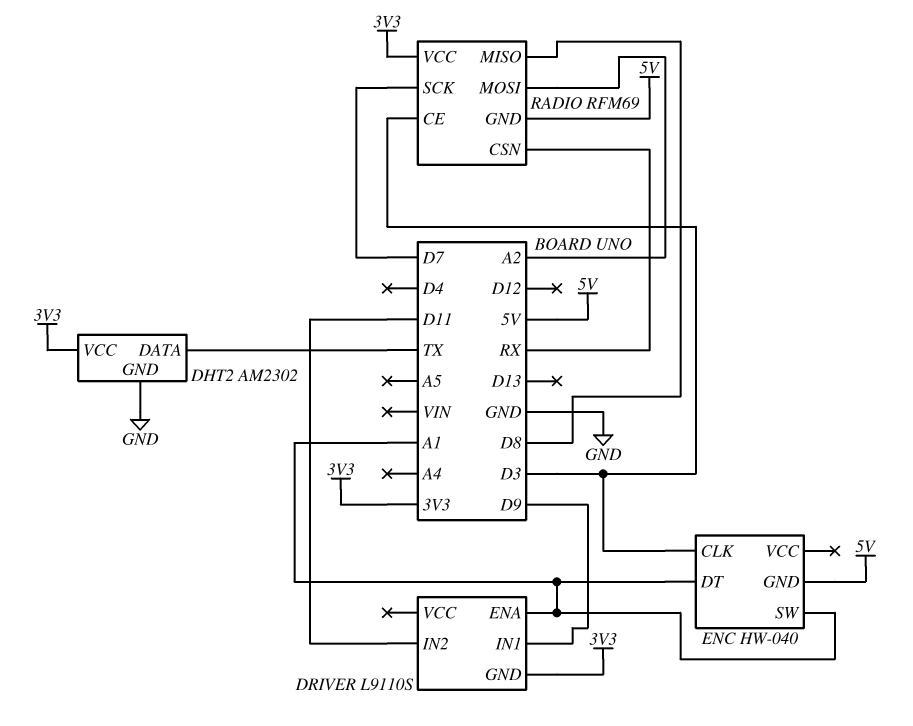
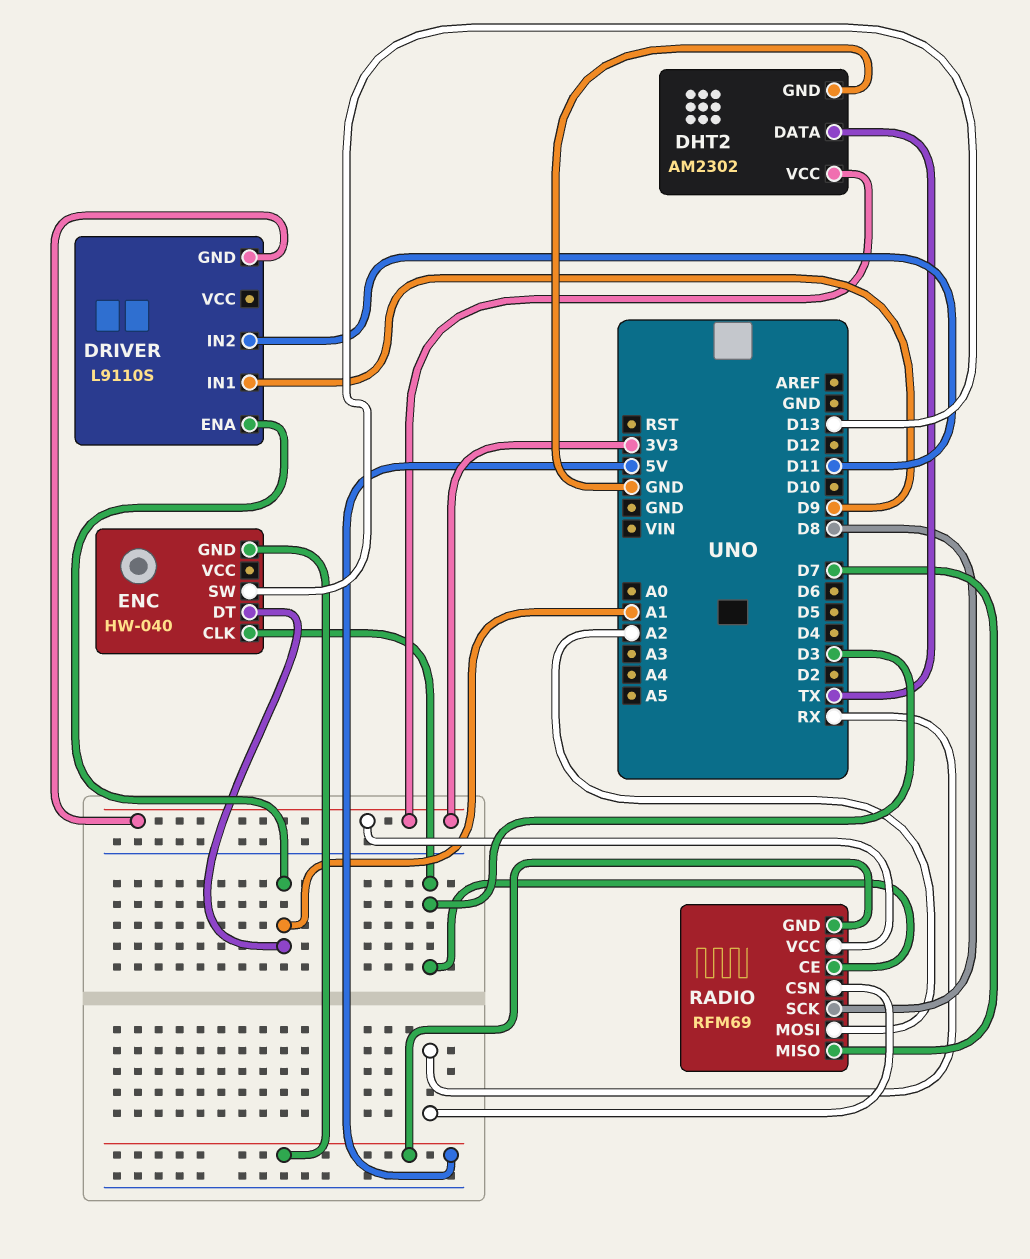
ENC pin SW: A1 -> D13
RADIO pin MISO: D8 -> D7
RADIO pin SCK: D7 -> D8

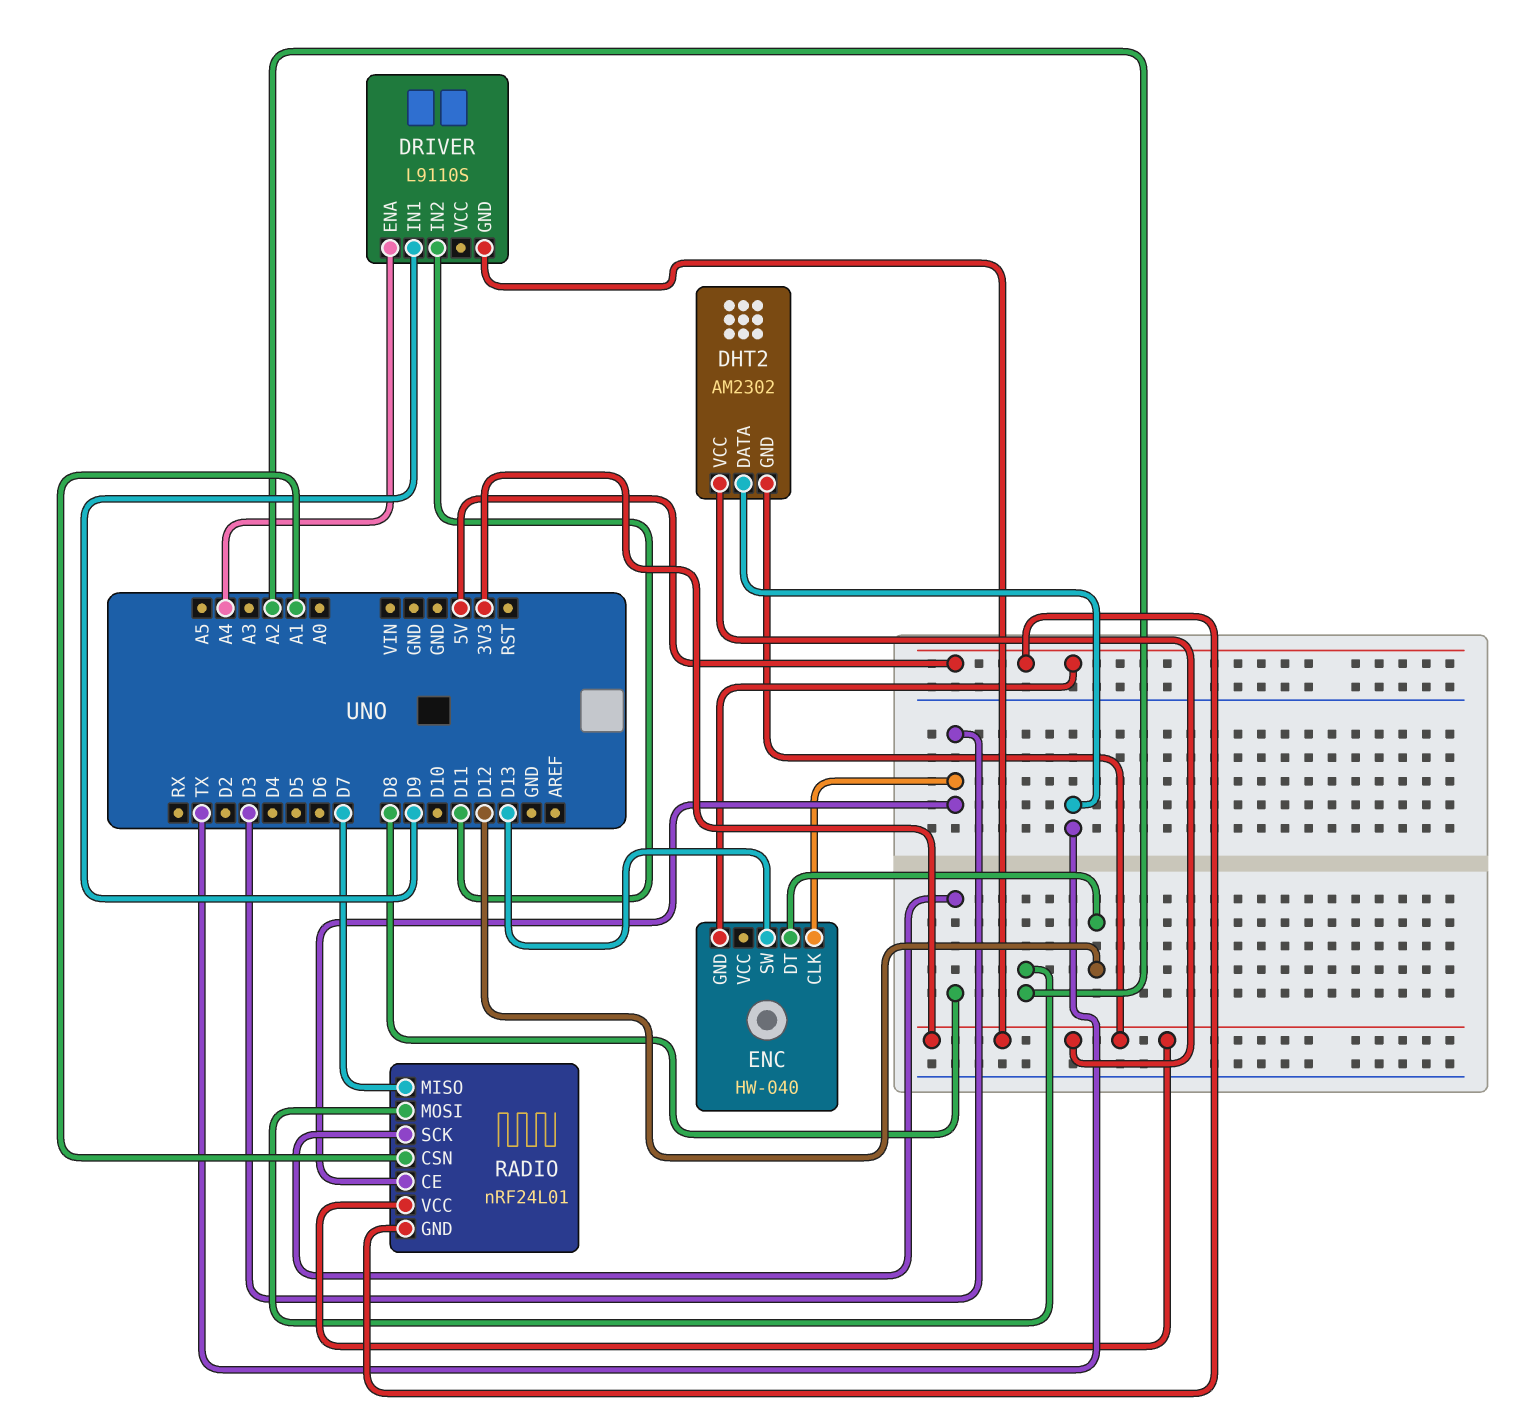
DHT2 pin GND: GND -> 3V3
DRIVER pin ENA: A1 -> A4
ENC pin DT: A1 -> D12
RADIO: RFM69 -> nRF24L01
RADIO pin CSN: RX -> A1

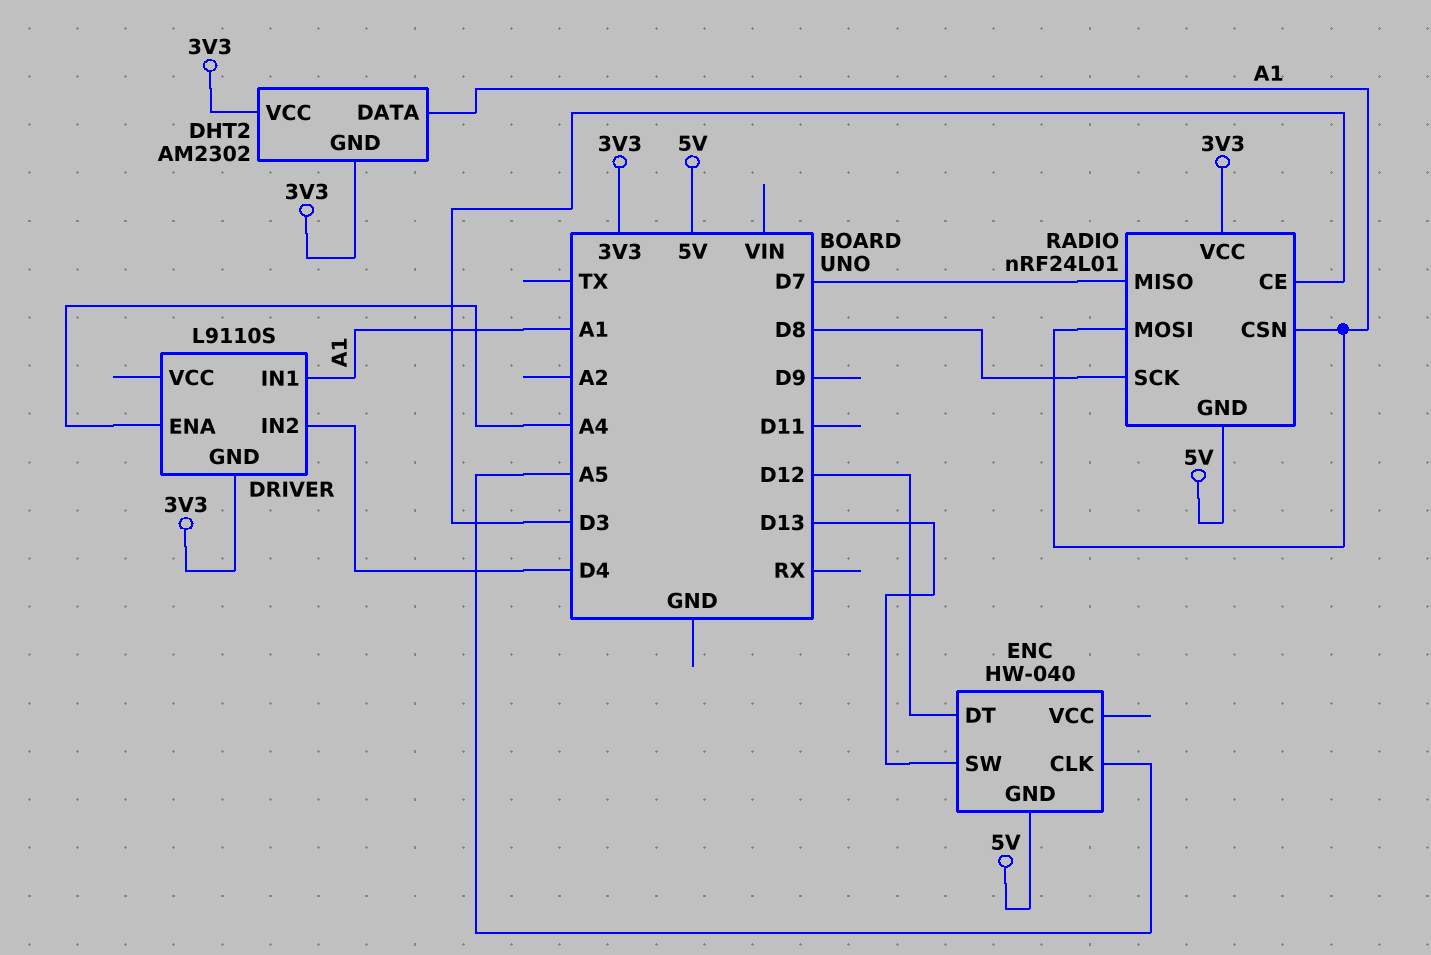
DHT2 pin DATA: TX -> A1
DRIVER pin IN1: D9 -> A1
DRIVER pin IN2: D11 -> D4
ENC pin CLK: D3 -> A5
RADIO pin MOSI: A2 -> A1

